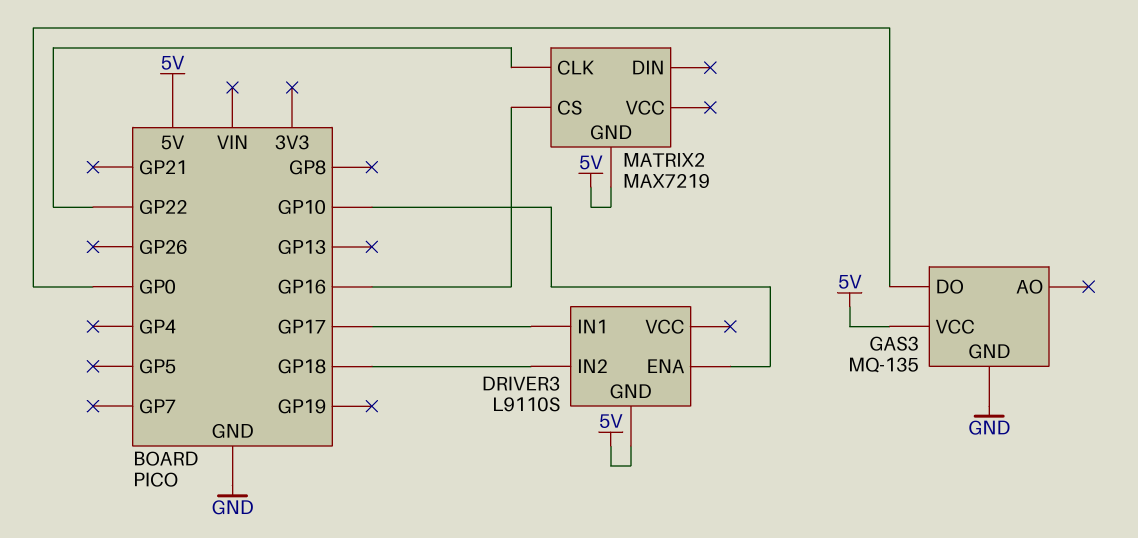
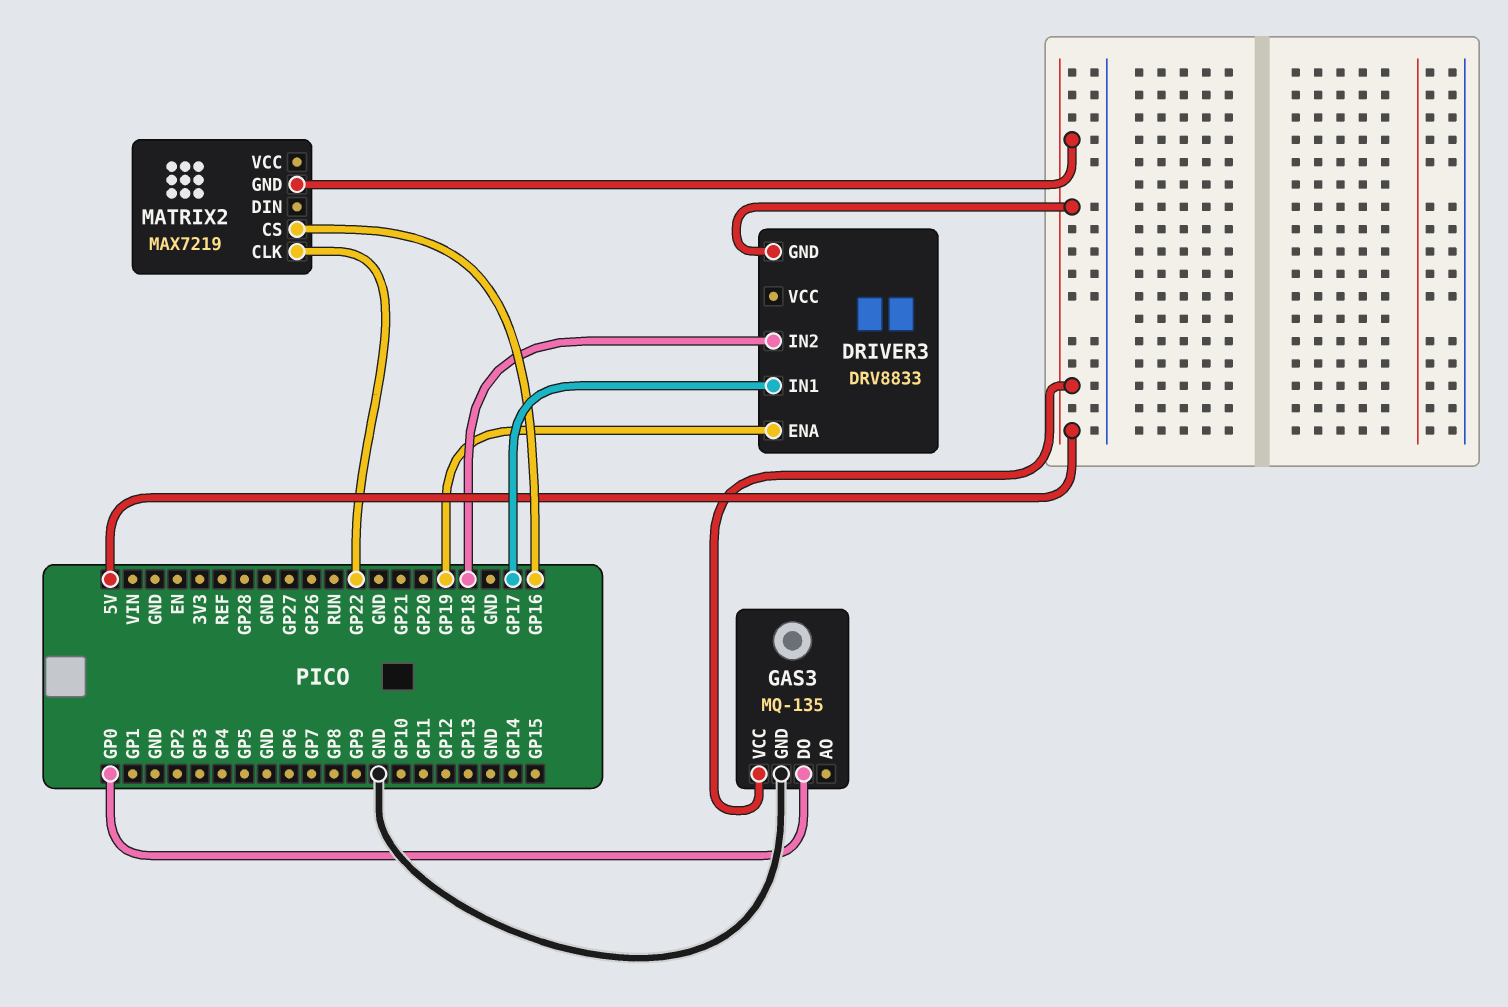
DRIVER3: L9110S -> DRV8833
DRIVER3 pin ENA: GP10 -> GP19

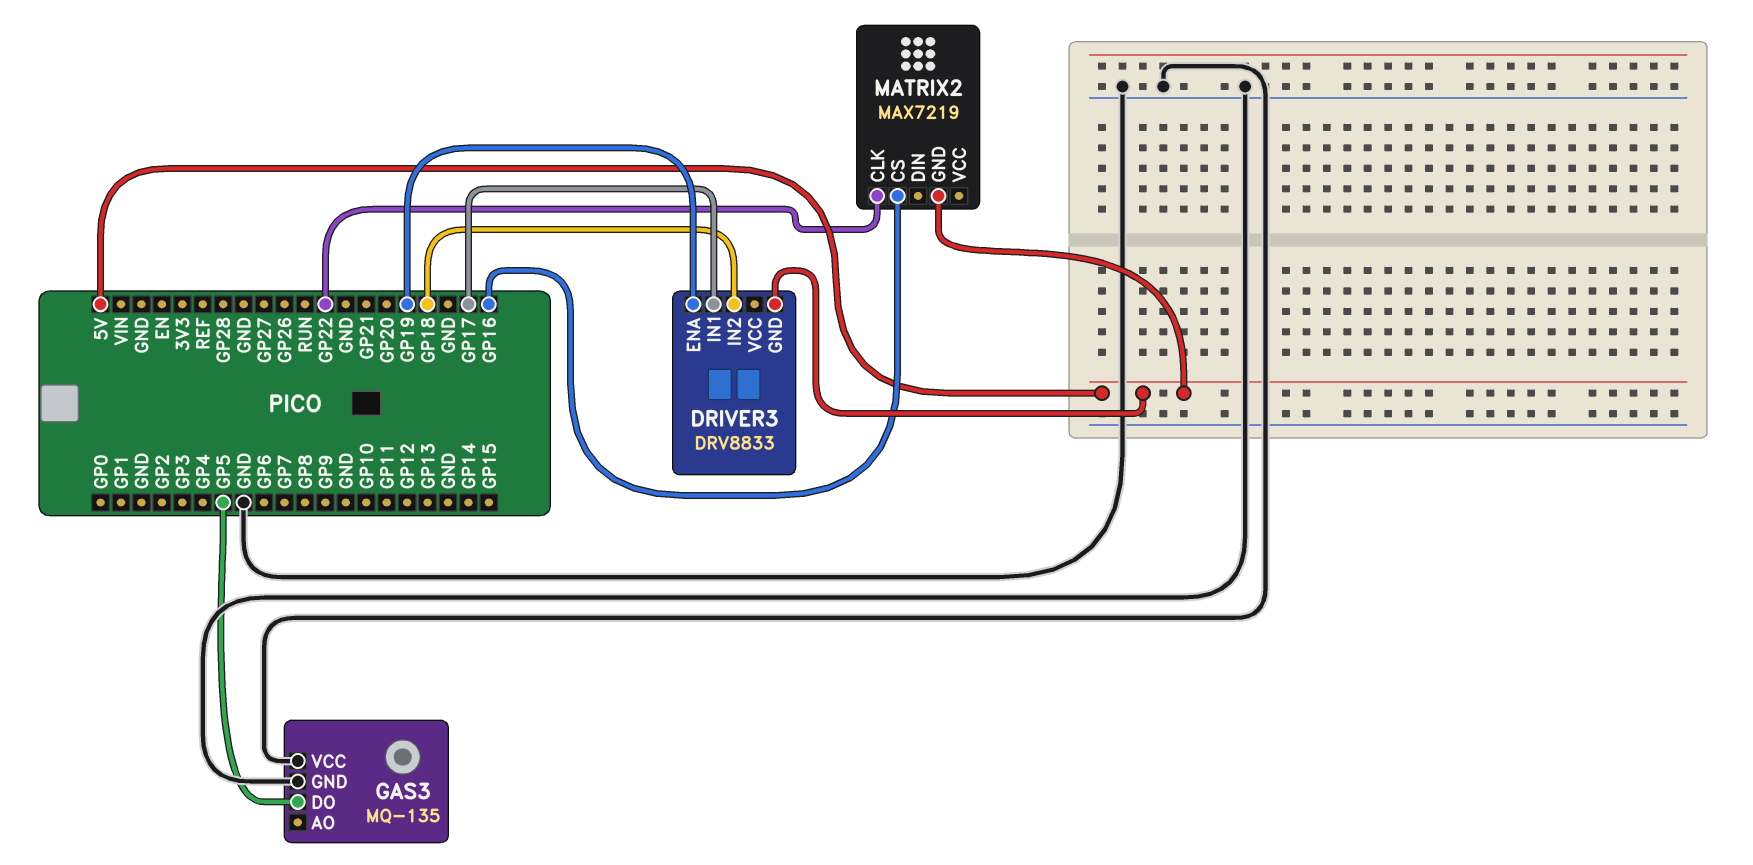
GAS3 pin DO: GP0 -> GP5
GAS3 pin VCC: 5V -> GND

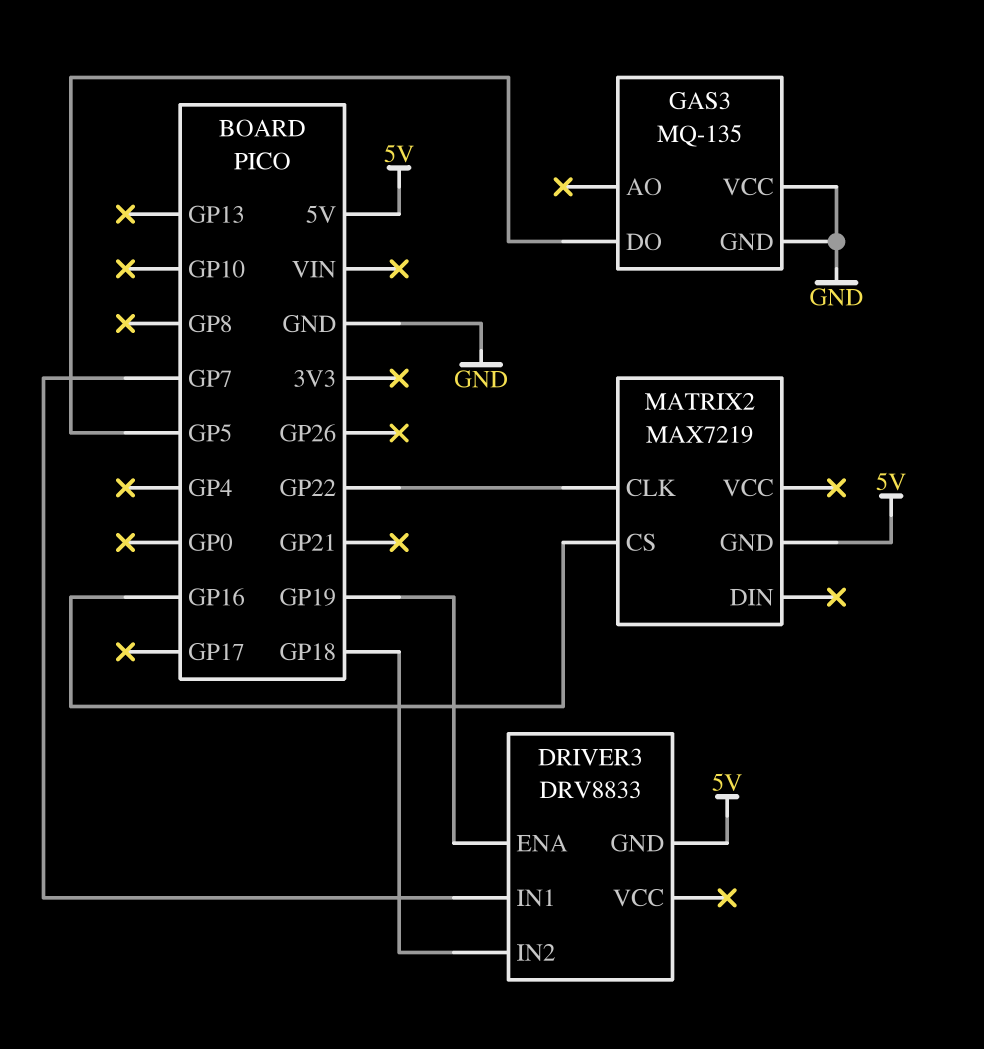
DRIVER3 pin IN1: GP17 -> GP7

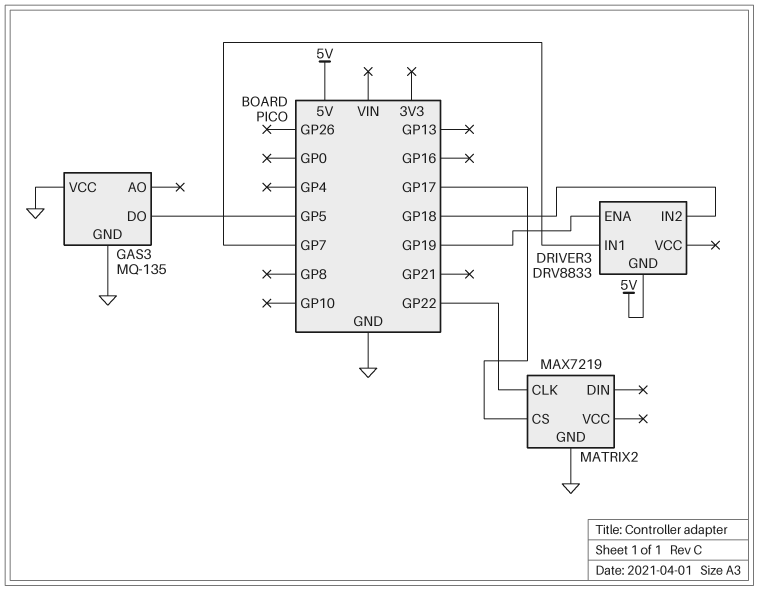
MATRIX2 pin CS: GP16 -> GP17
MATRIX2 pin GND: 5V -> GND

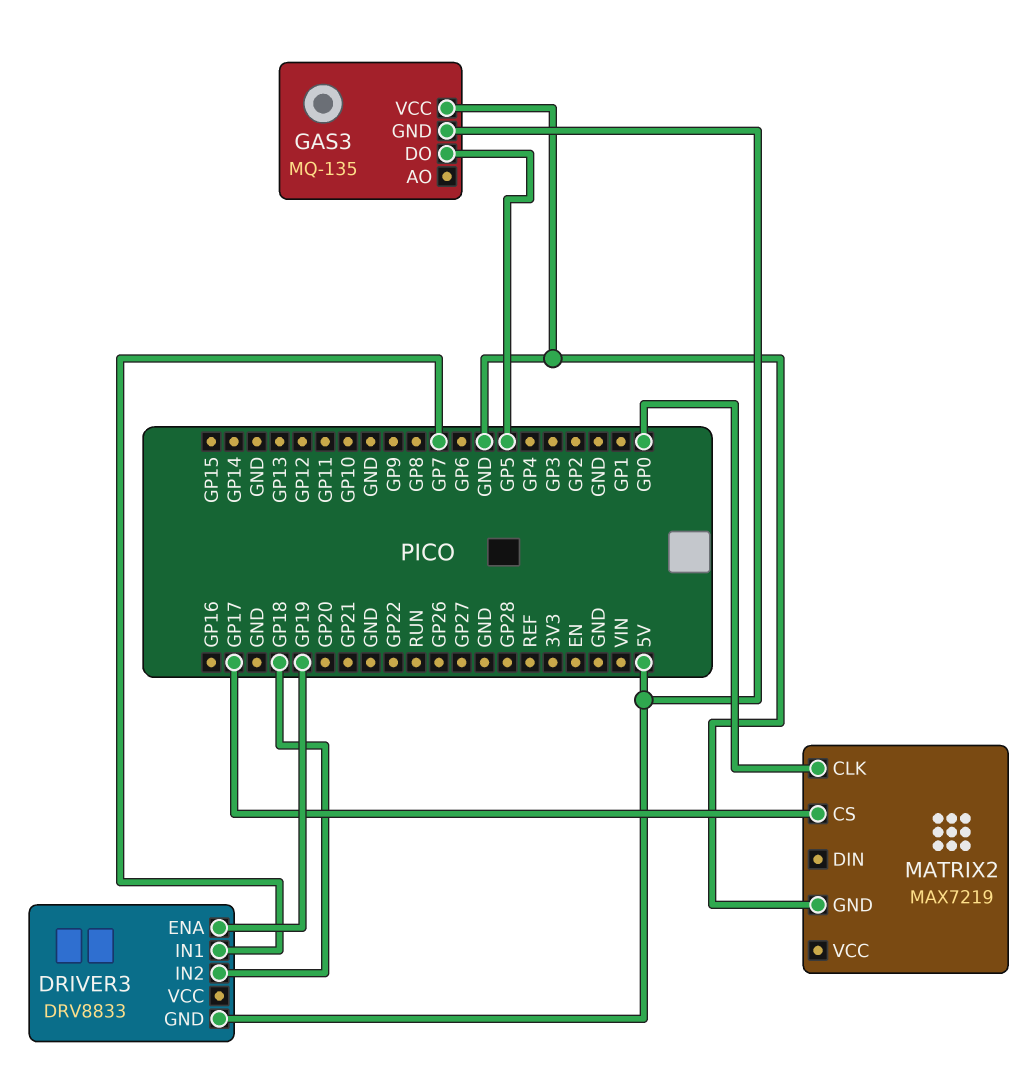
GAS3 pin GND: GND -> 5V
MATRIX2 pin CLK: GP22 -> GP0

